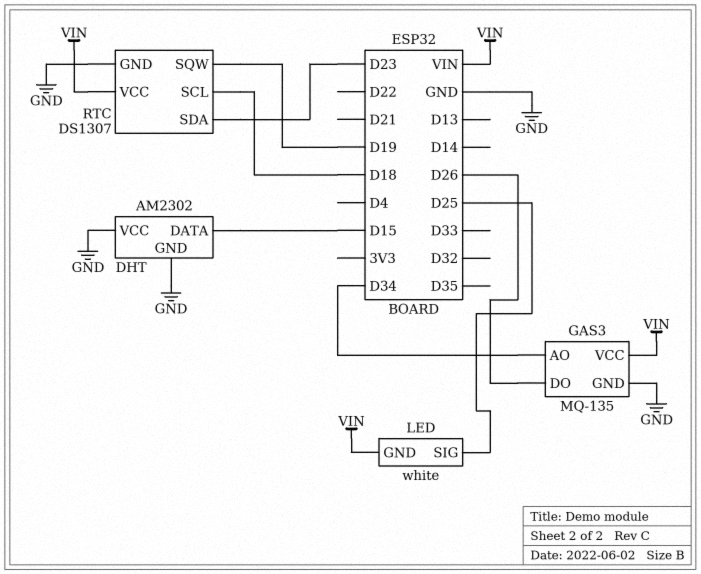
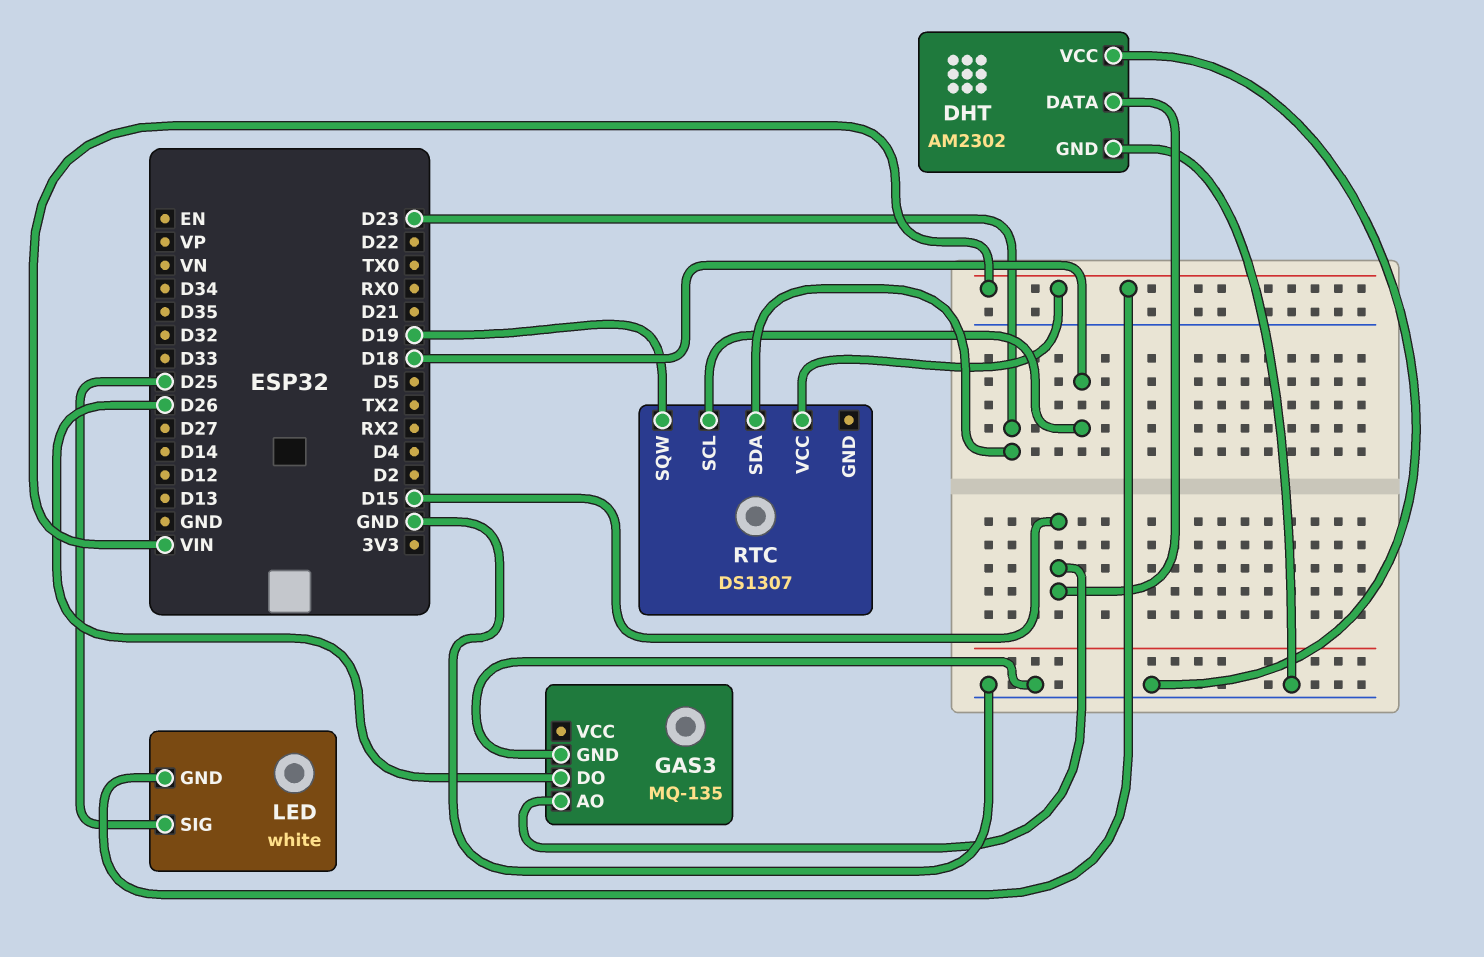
GAS3 pin AO: D34 -> D15
GAS3 pin VCC: VIN -> none
RTC pin GND: GND -> none

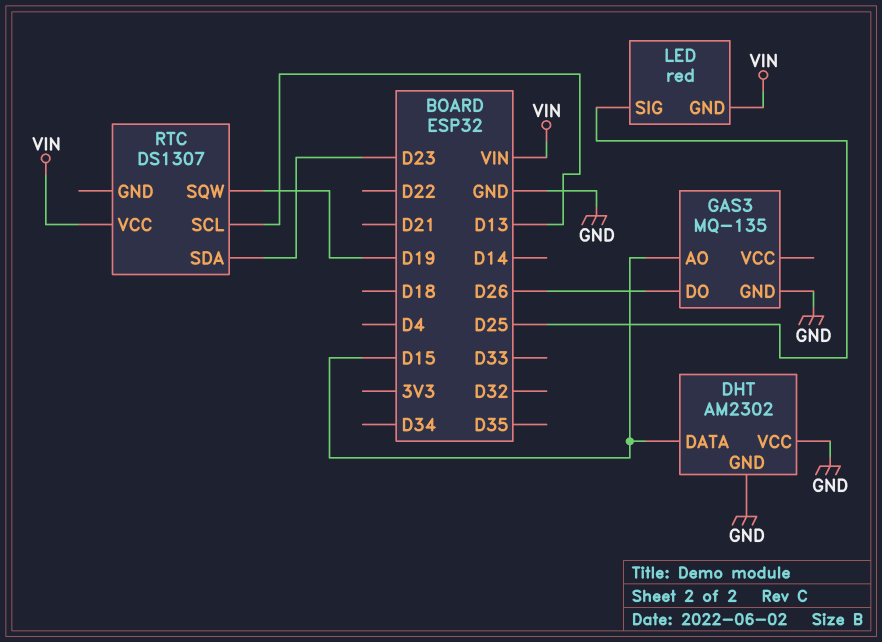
LED: white -> red
RTC pin SCL: D18 -> D13

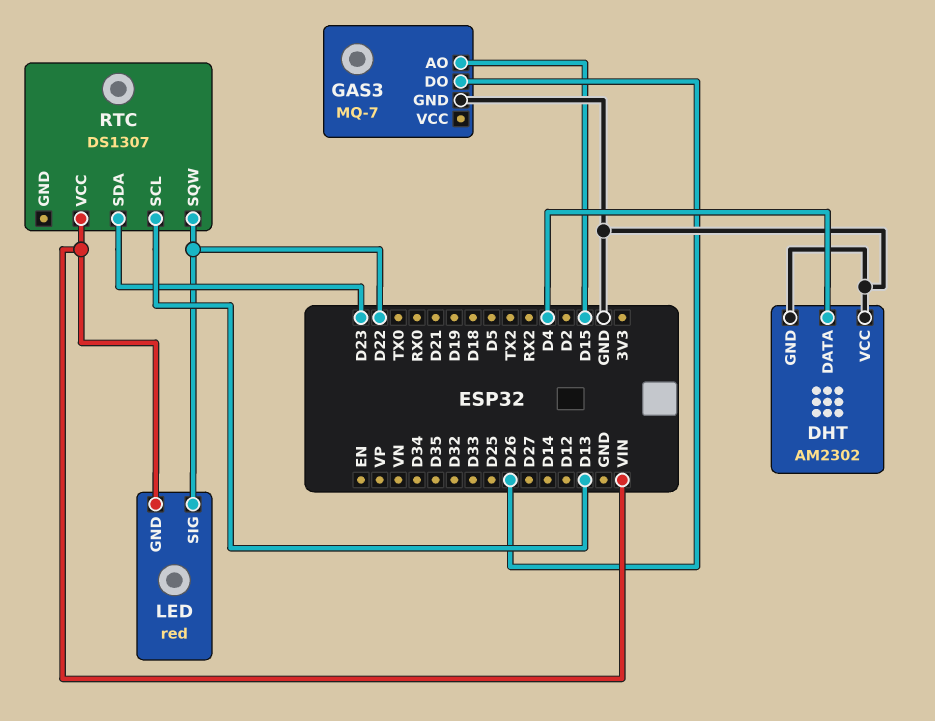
DHT pin DATA: D15 -> D4
GAS3: MQ-135 -> MQ-7
LED pin SIG: D25 -> D22
RTC pin SQW: D19 -> D22

